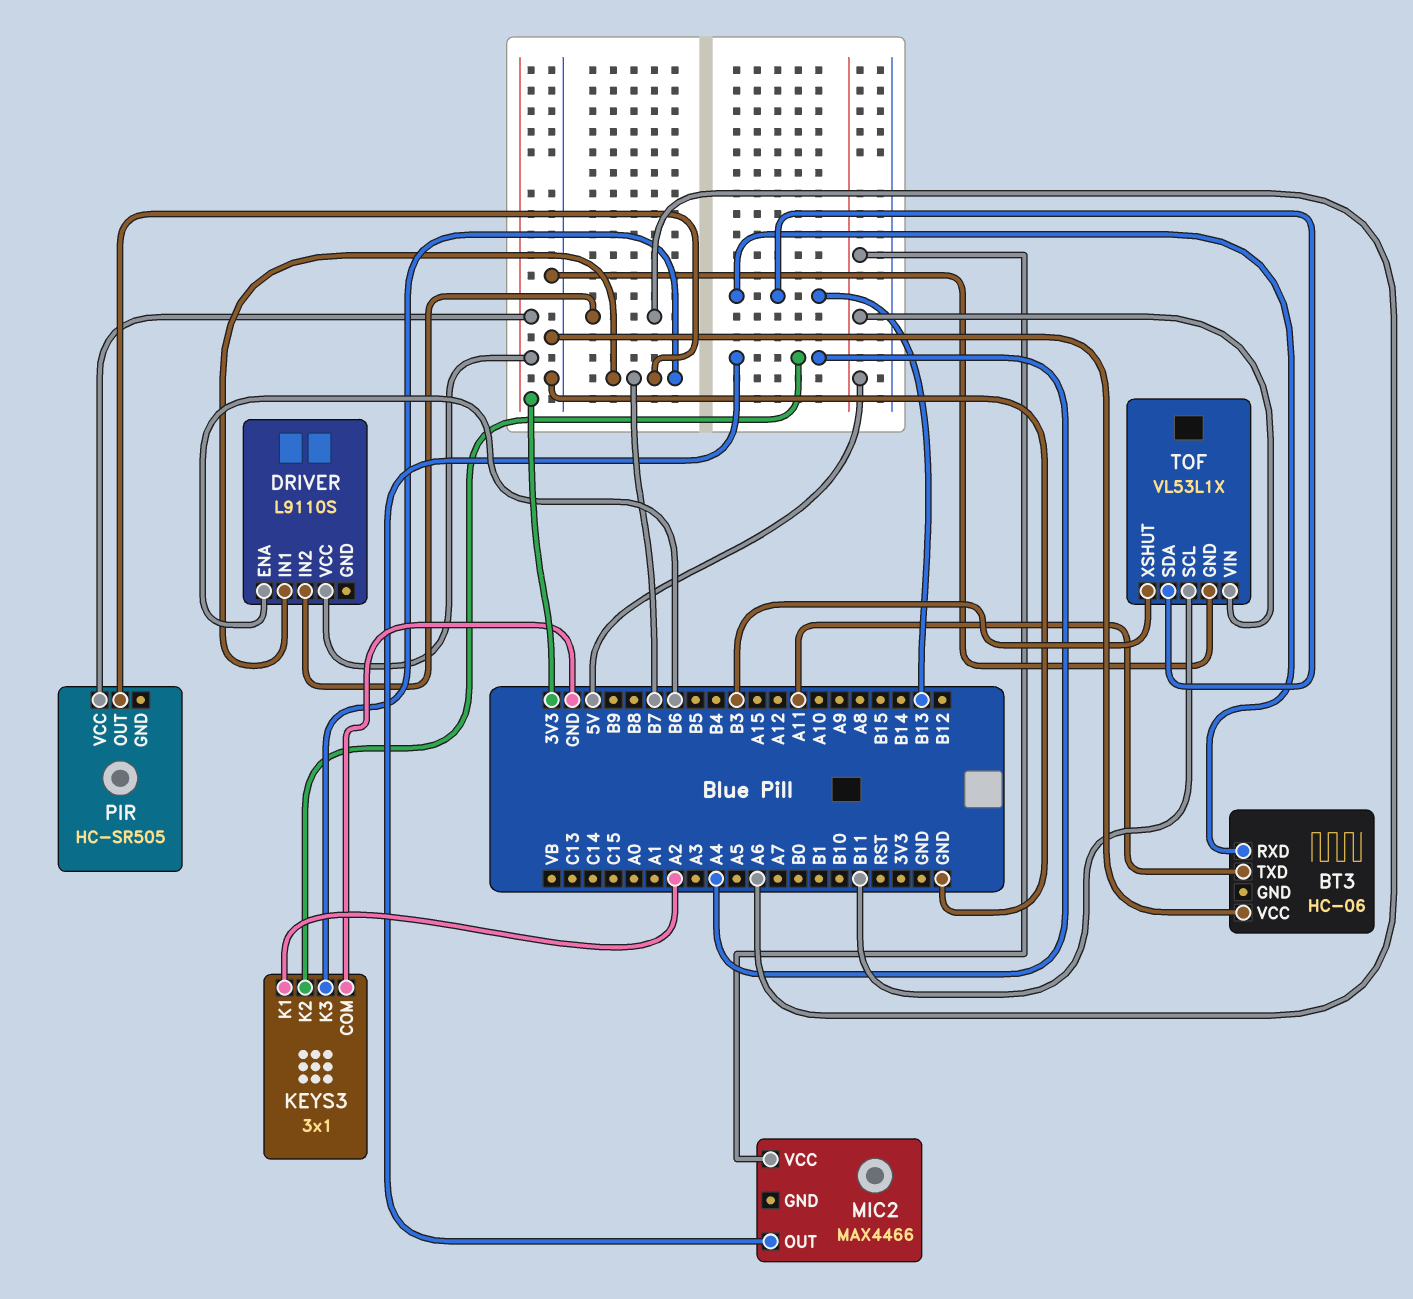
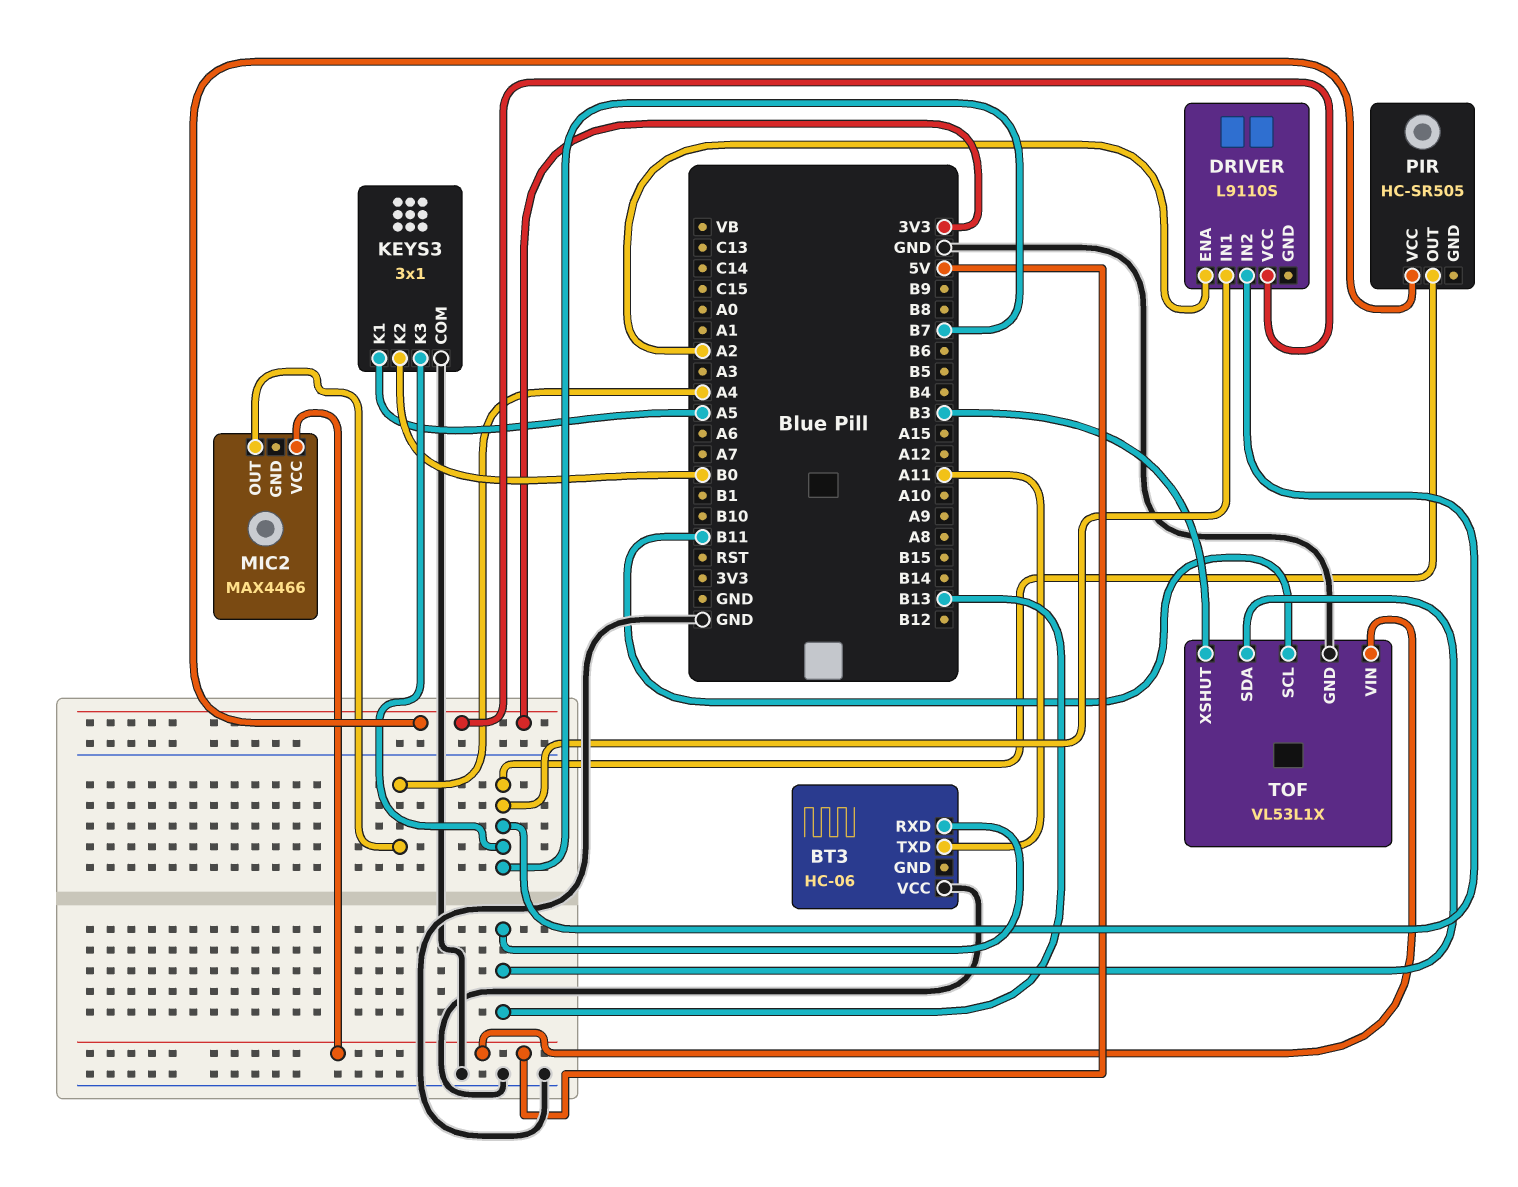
DRIVER pin ENA: B6 -> A2
DRIVER pin IN2: A6 -> B7
KEYS3 pin K1: A2 -> A5
KEYS3 pin K2: A4 -> B0

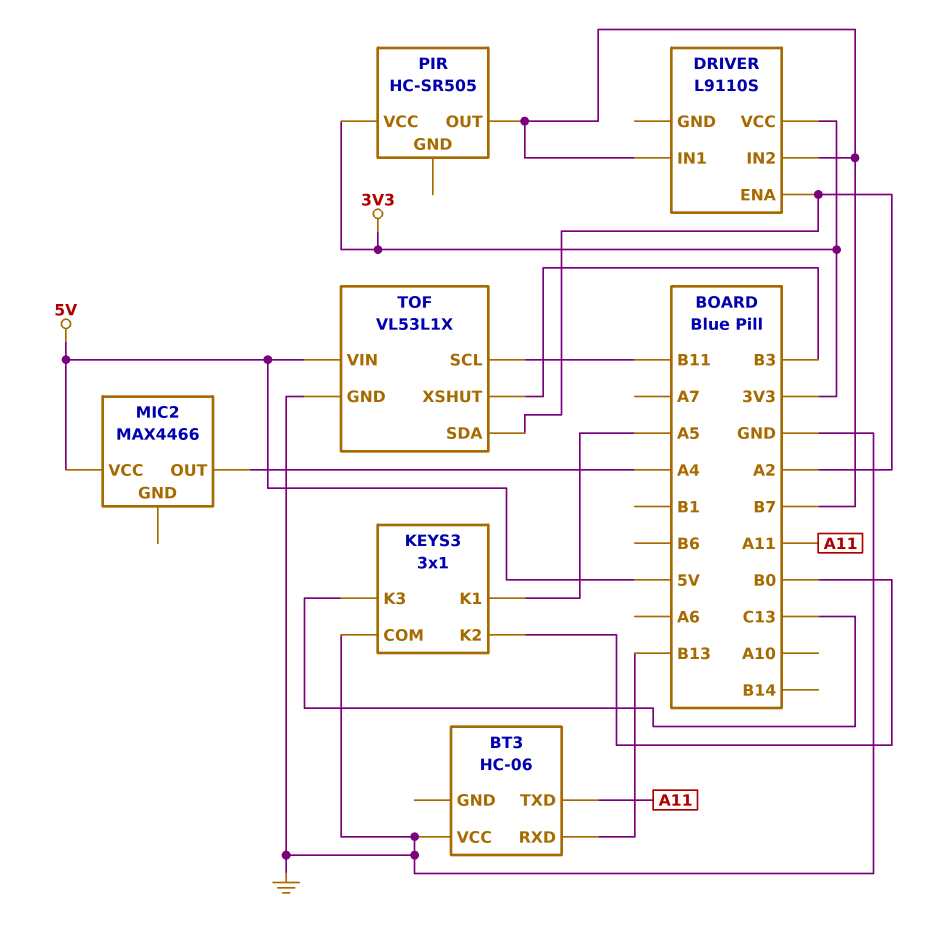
KEYS3 pin K3: B7 -> C13
TOF pin SDA: B13 -> A2

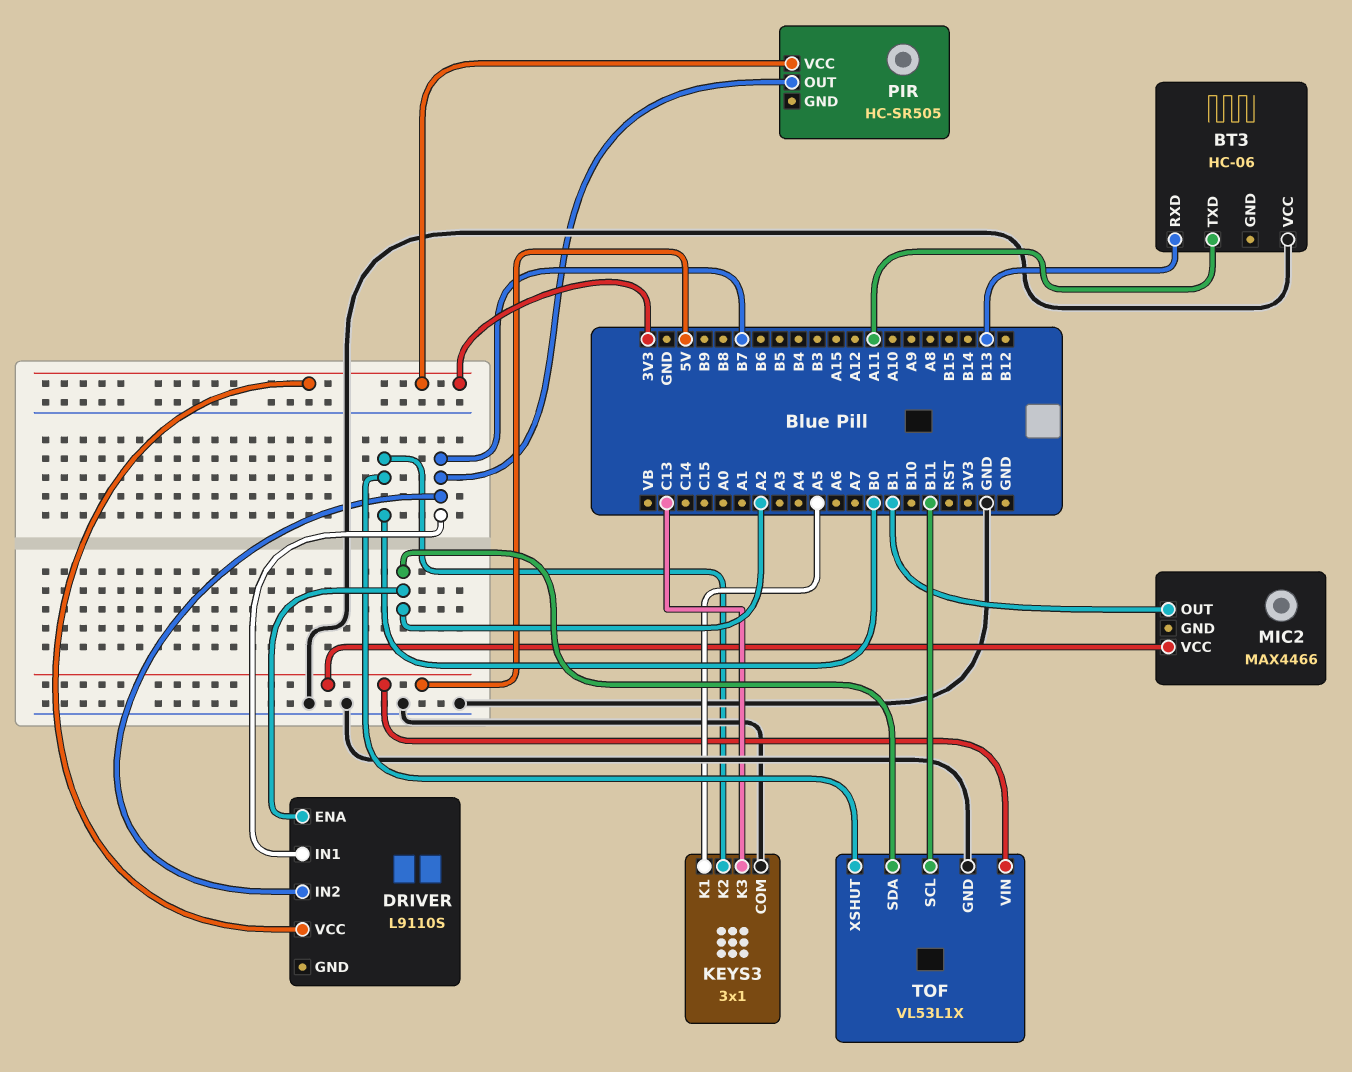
MIC2 pin OUT: A4 -> B1
TOF pin XSHUT: B3 -> B0

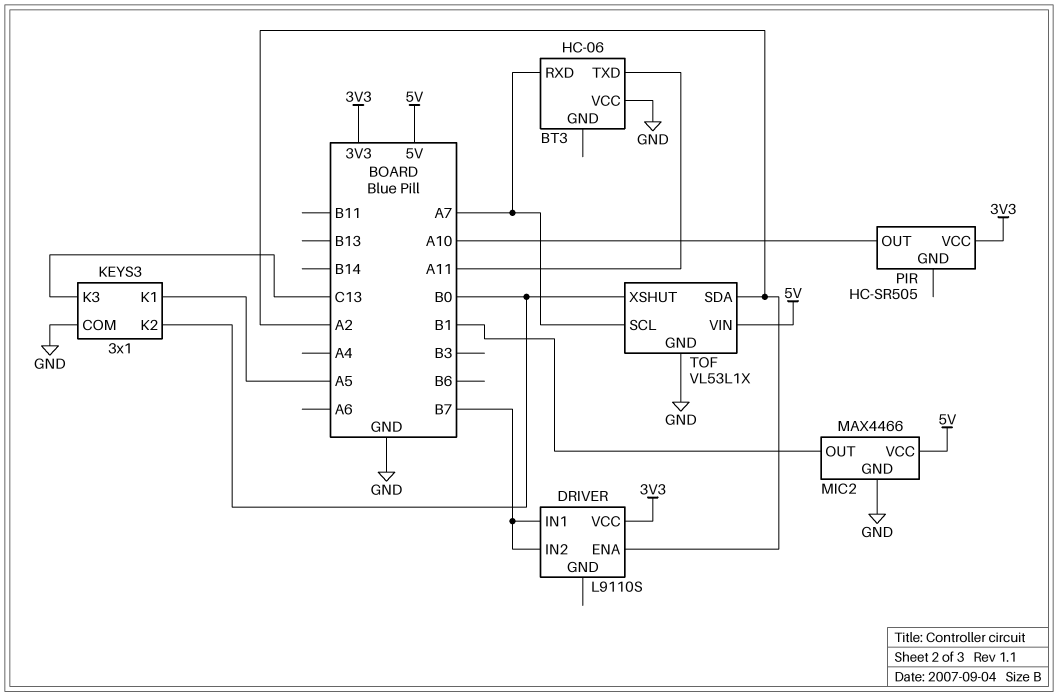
BT3 pin RXD: B13 -> A7
MIC2 pin GND: none -> GND
PIR pin OUT: B7 -> A10
TOF pin SCL: B11 -> A7

